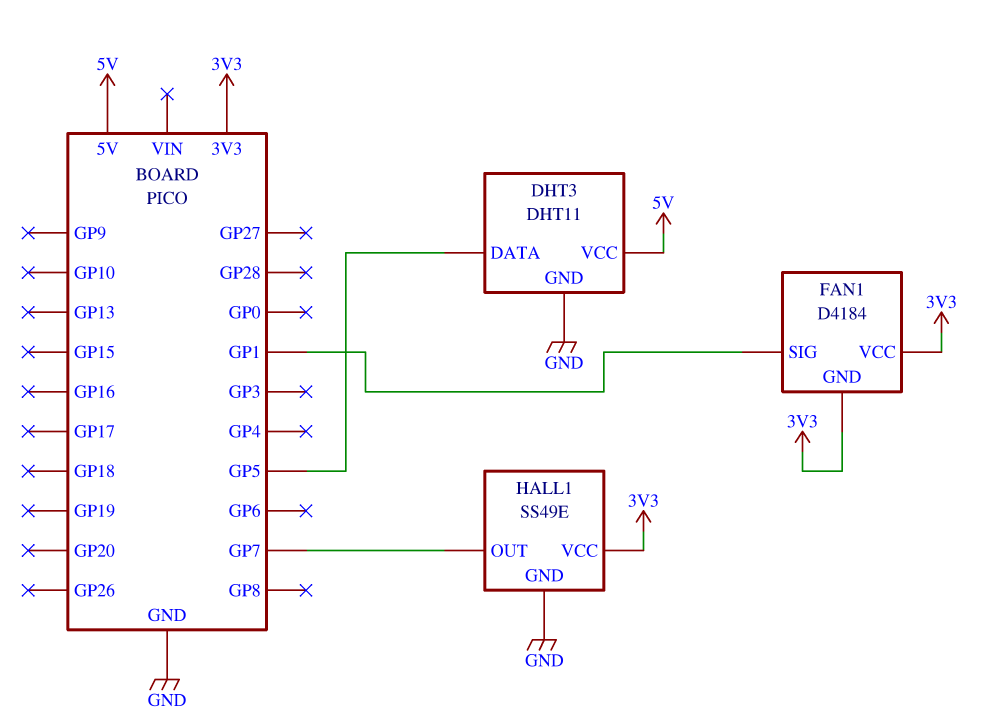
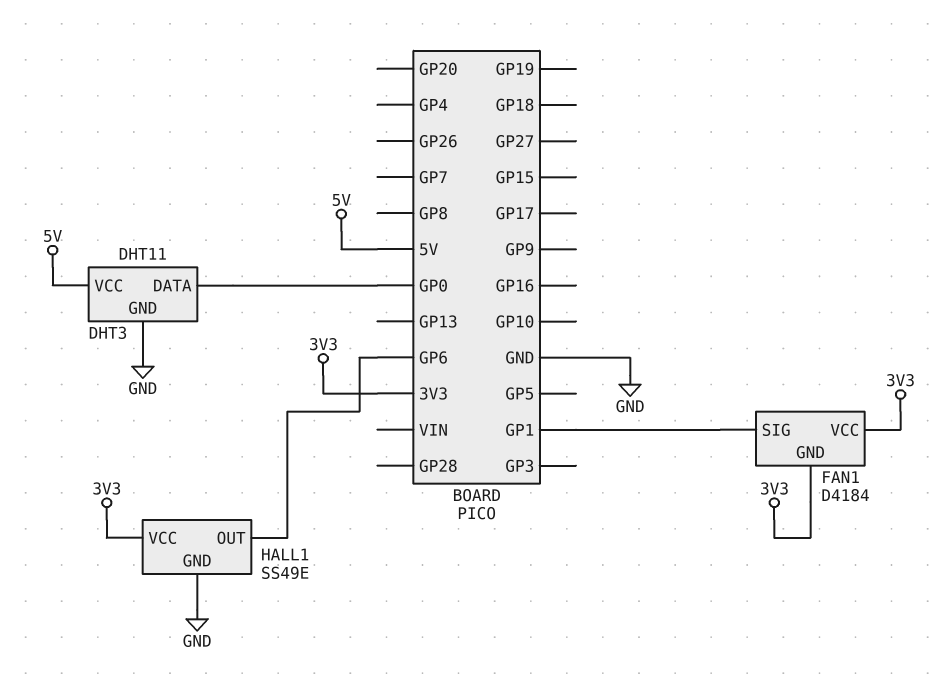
DHT3 pin DATA: GP5 -> GP0
HALL1 pin OUT: GP7 -> GP6

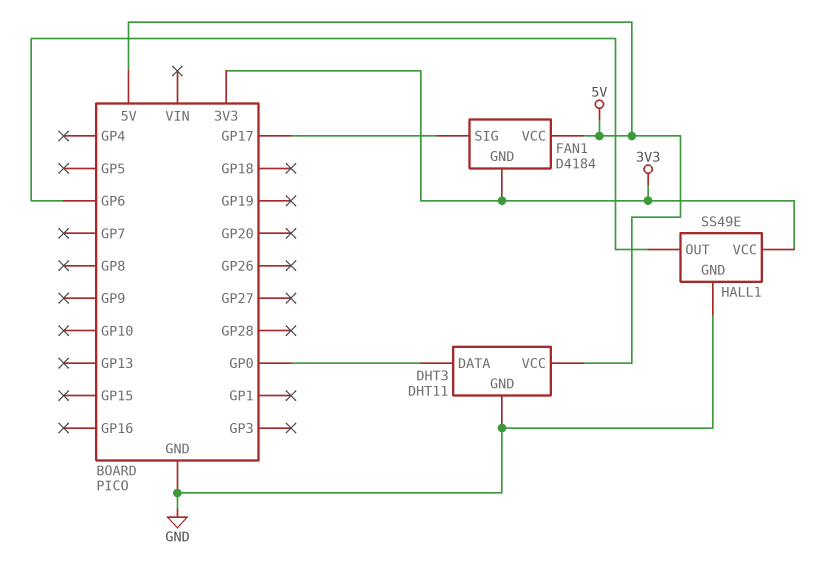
FAN1 pin SIG: GP1 -> GP17
FAN1 pin VCC: 3V3 -> 5V

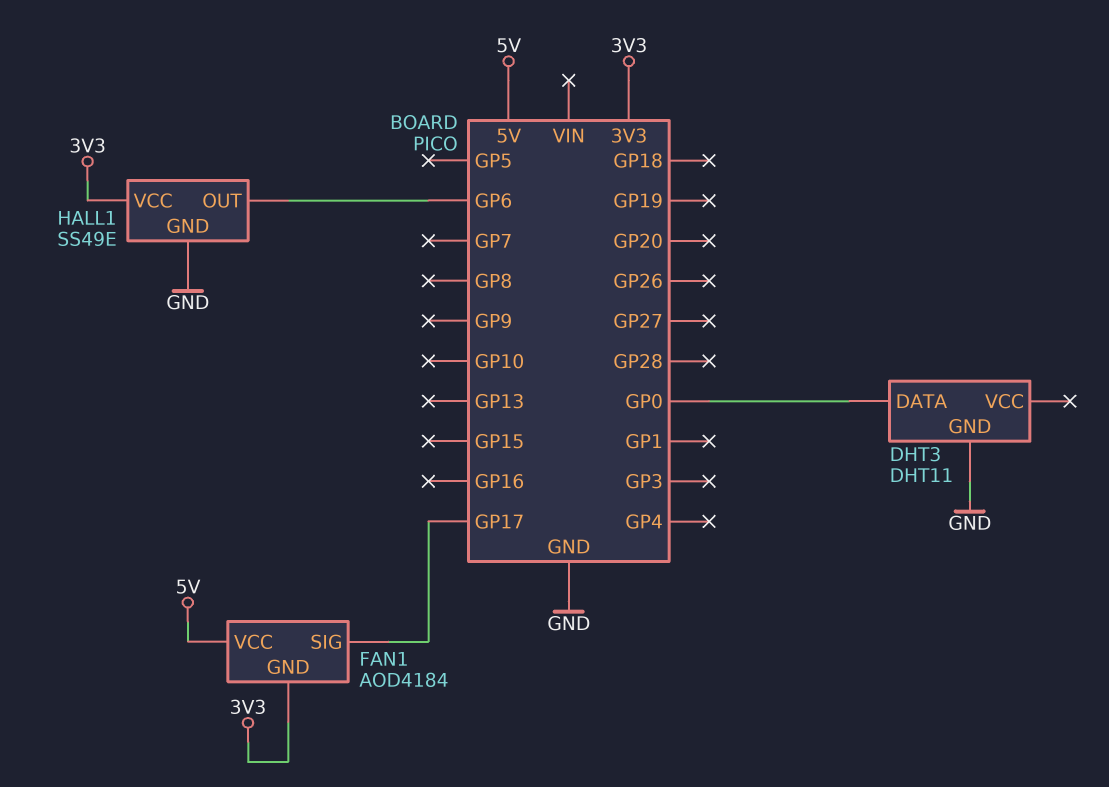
DHT3 pin VCC: 5V -> none
FAN1: D4184 -> AOD4184

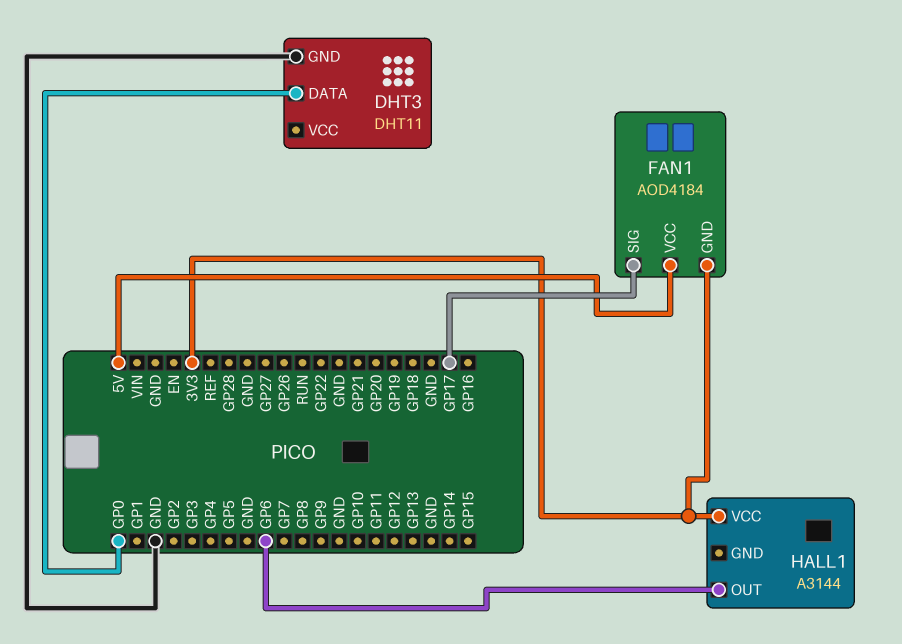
HALL1: SS49E -> A3144
HALL1 pin GND: GND -> none

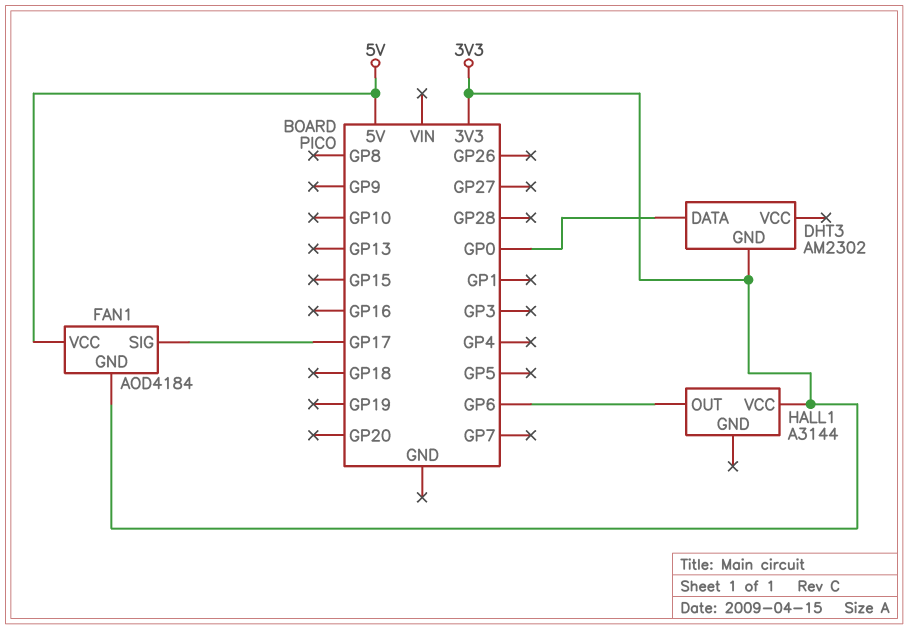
DHT3: DHT11 -> AM2302
DHT3 pin GND: GND -> 3V3

